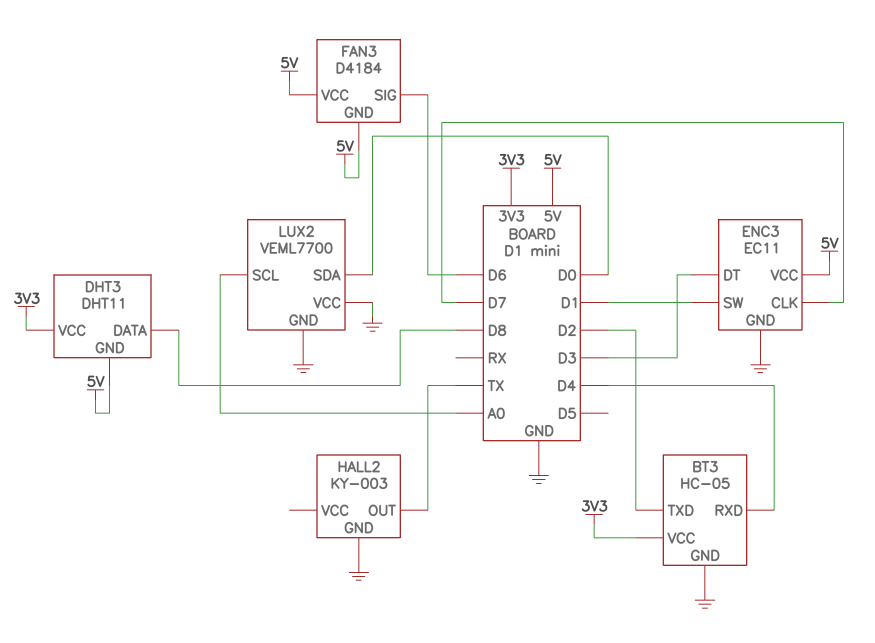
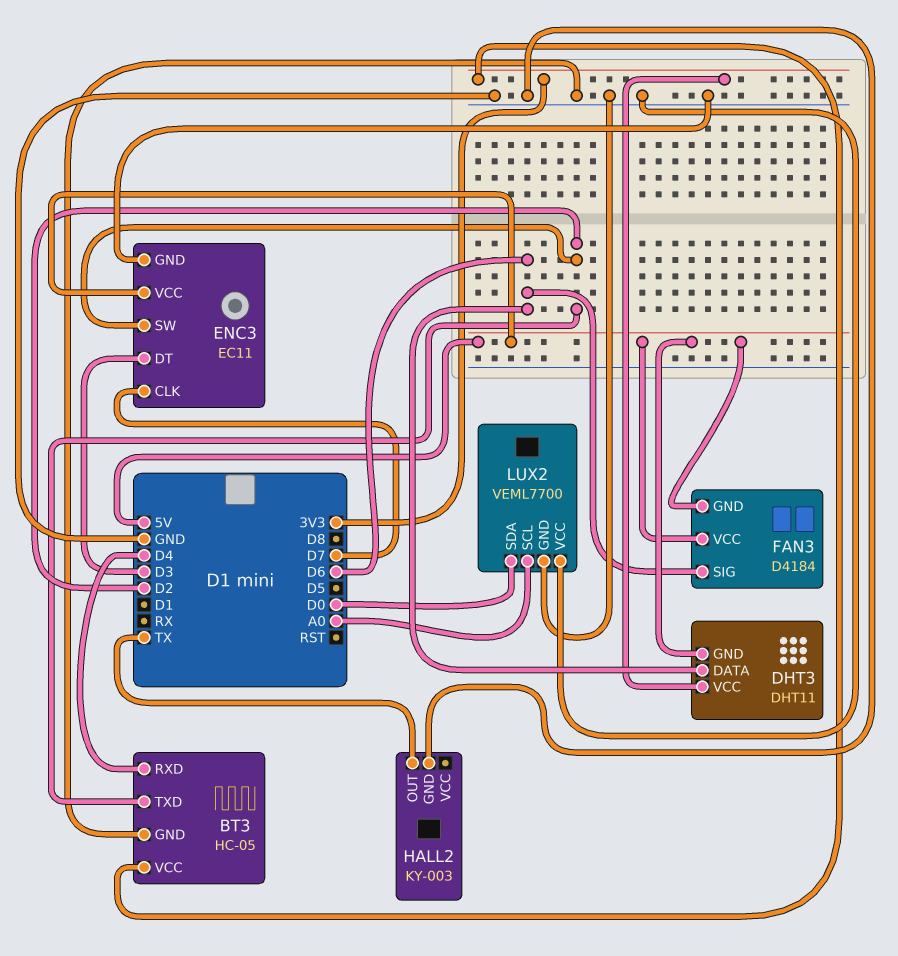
DHT3 pin DATA: D8 -> D6
ENC3 pin SW: D1 -> D2

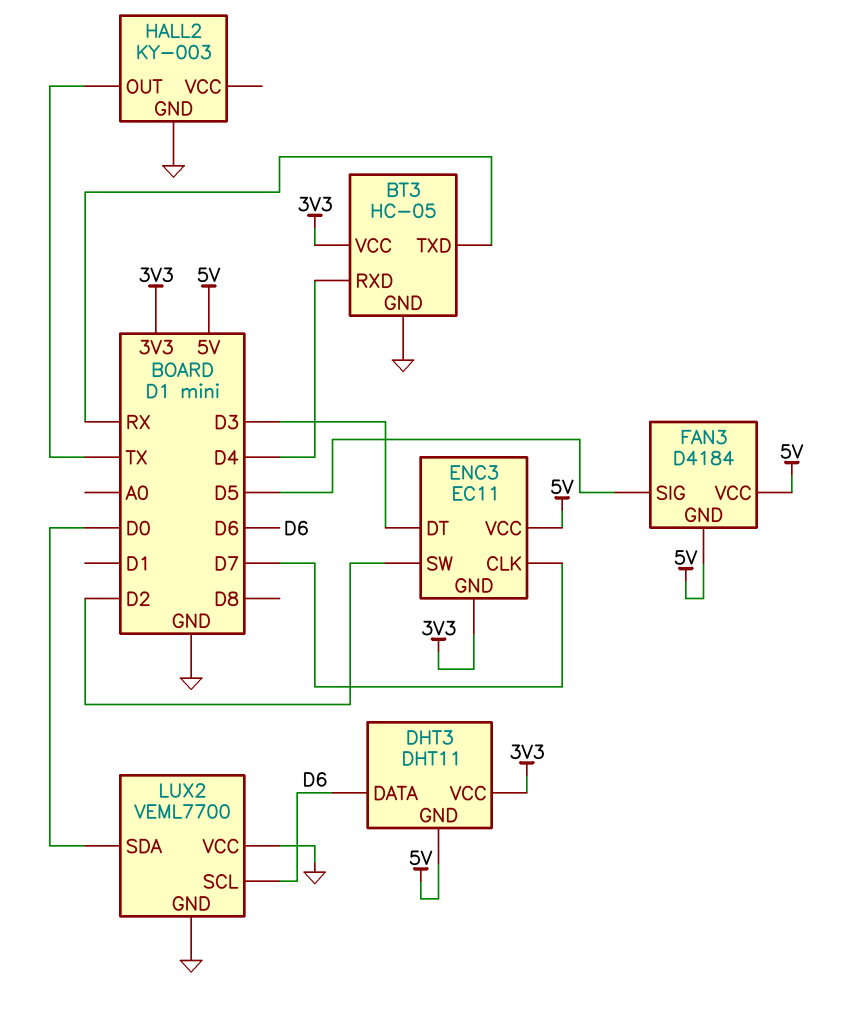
BT3 pin TXD: D2 -> RX
ENC3 pin GND: GND -> 3V3
FAN3 pin SIG: D6 -> D5
LUX2 pin SCL: A0 -> D6

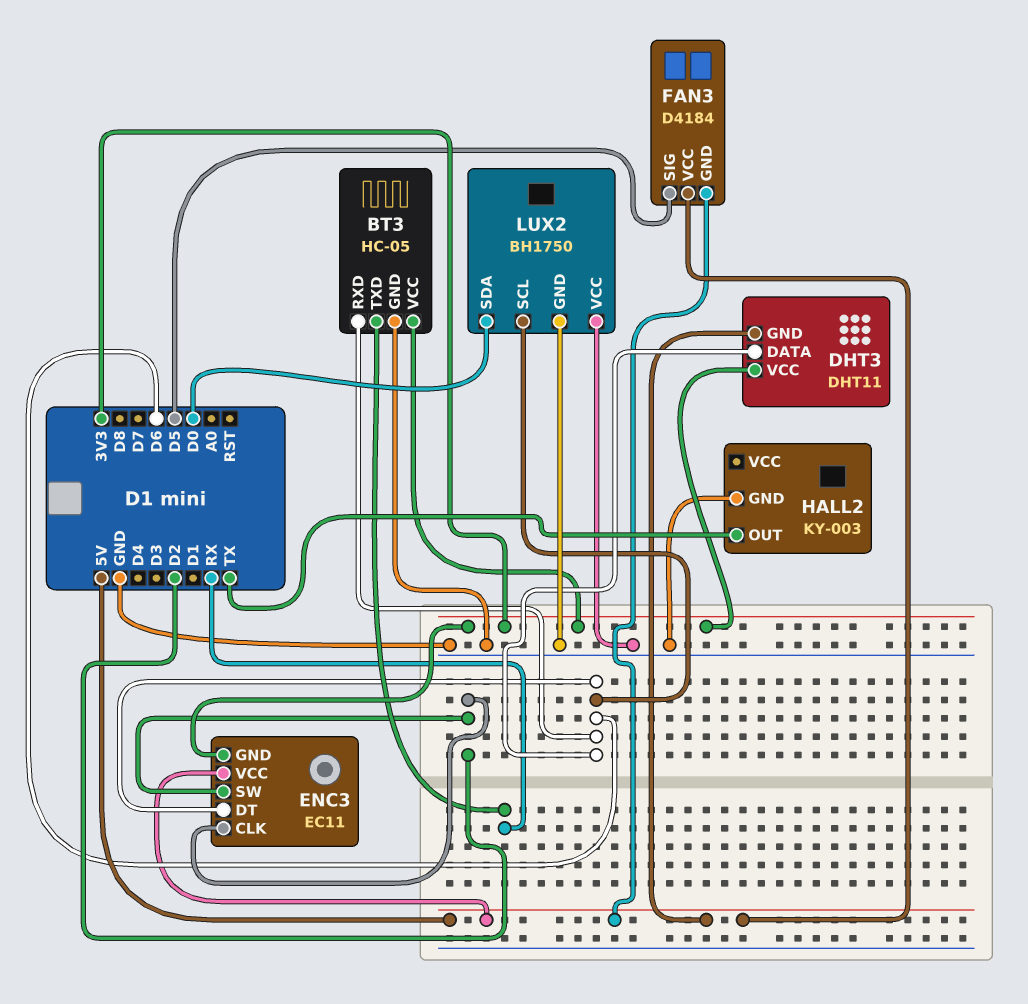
BT3 pin RXD: D4 -> D6
ENC3 pin CLK: D7 -> D2
ENC3 pin DT: D3 -> D6
LUX2: VEML7700 -> BH1750

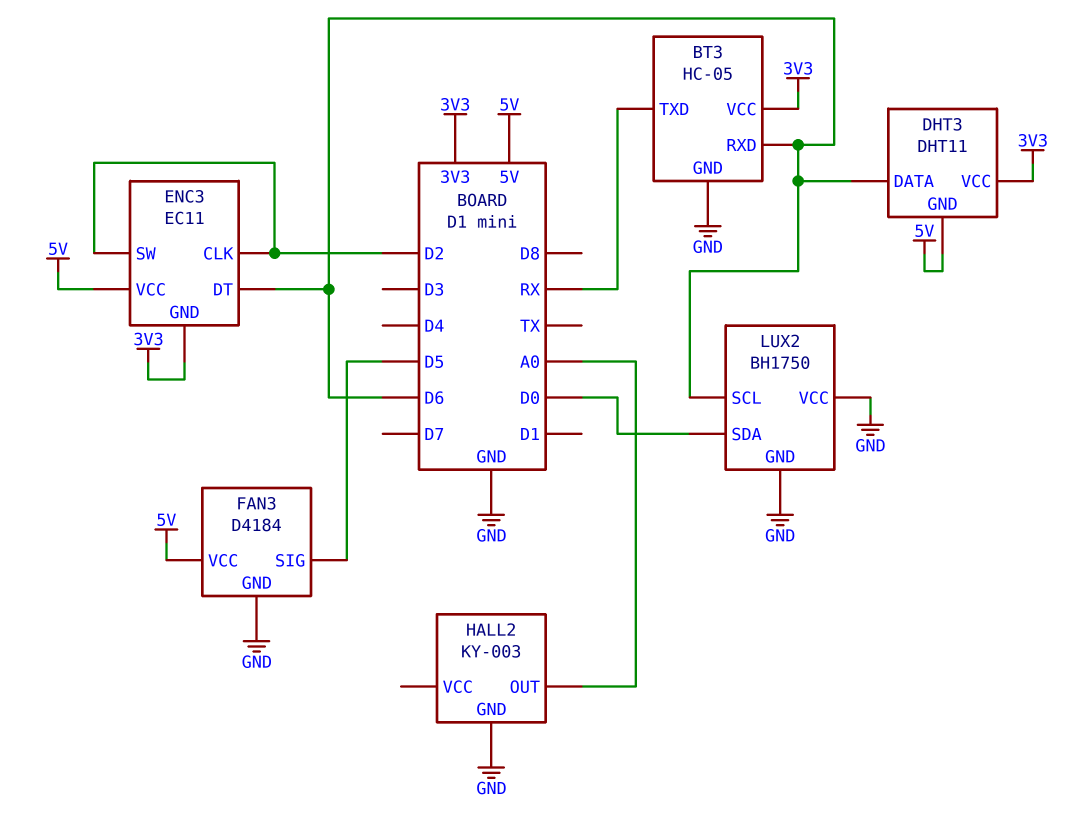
FAN3 pin GND: 5V -> GND
HALL2 pin OUT: TX -> A0

